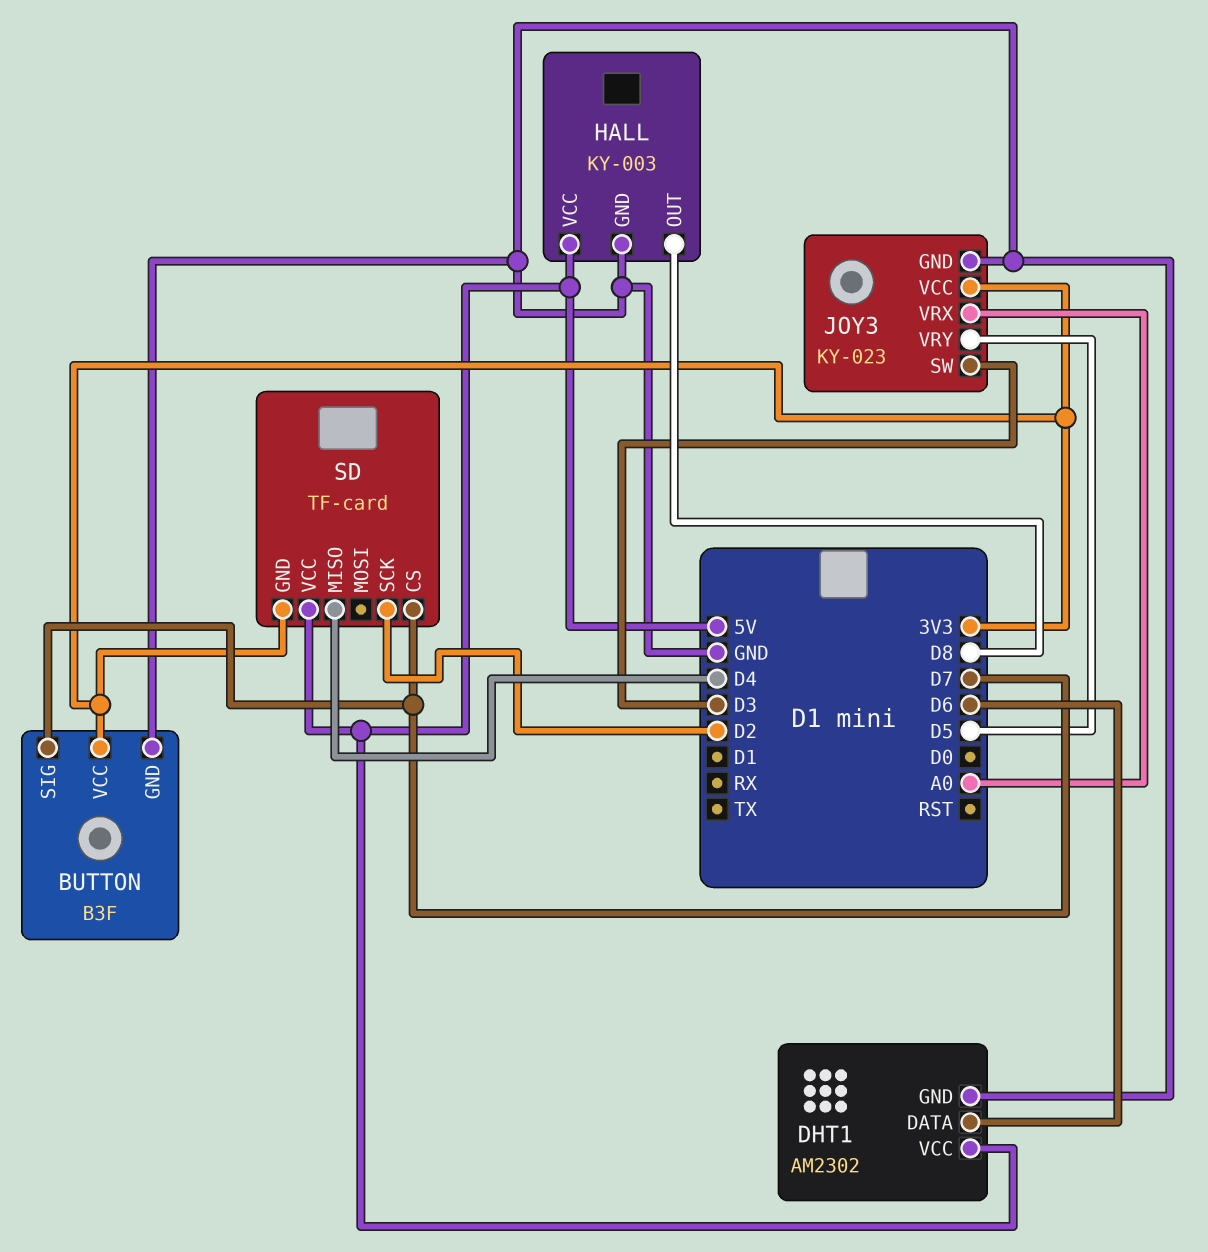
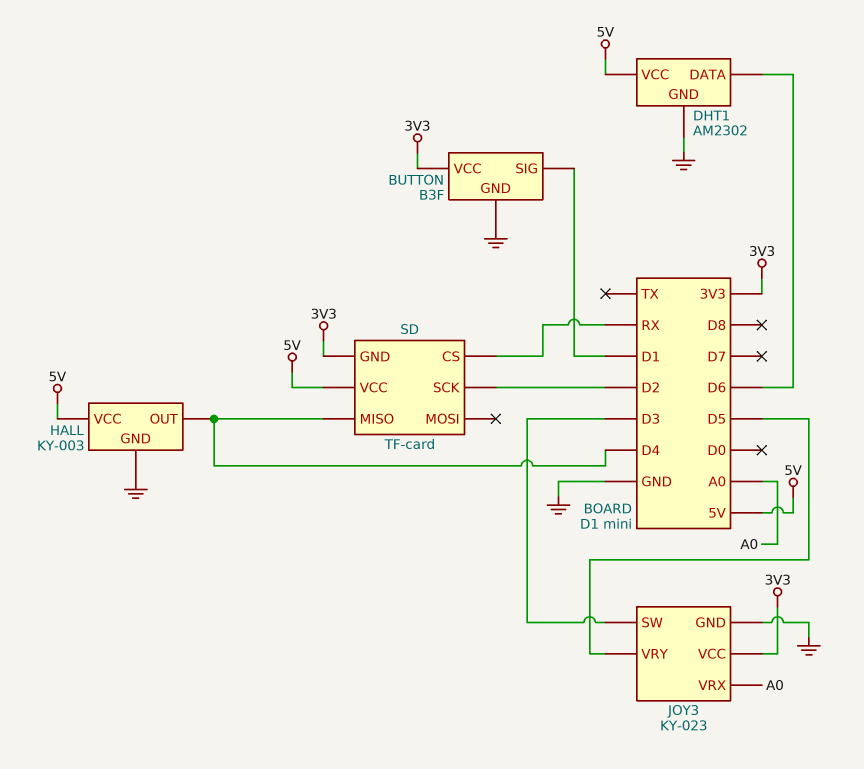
BUTTON pin SIG: D7 -> D1
HALL pin OUT: D8 -> D4
SD pin CS: D7 -> RX

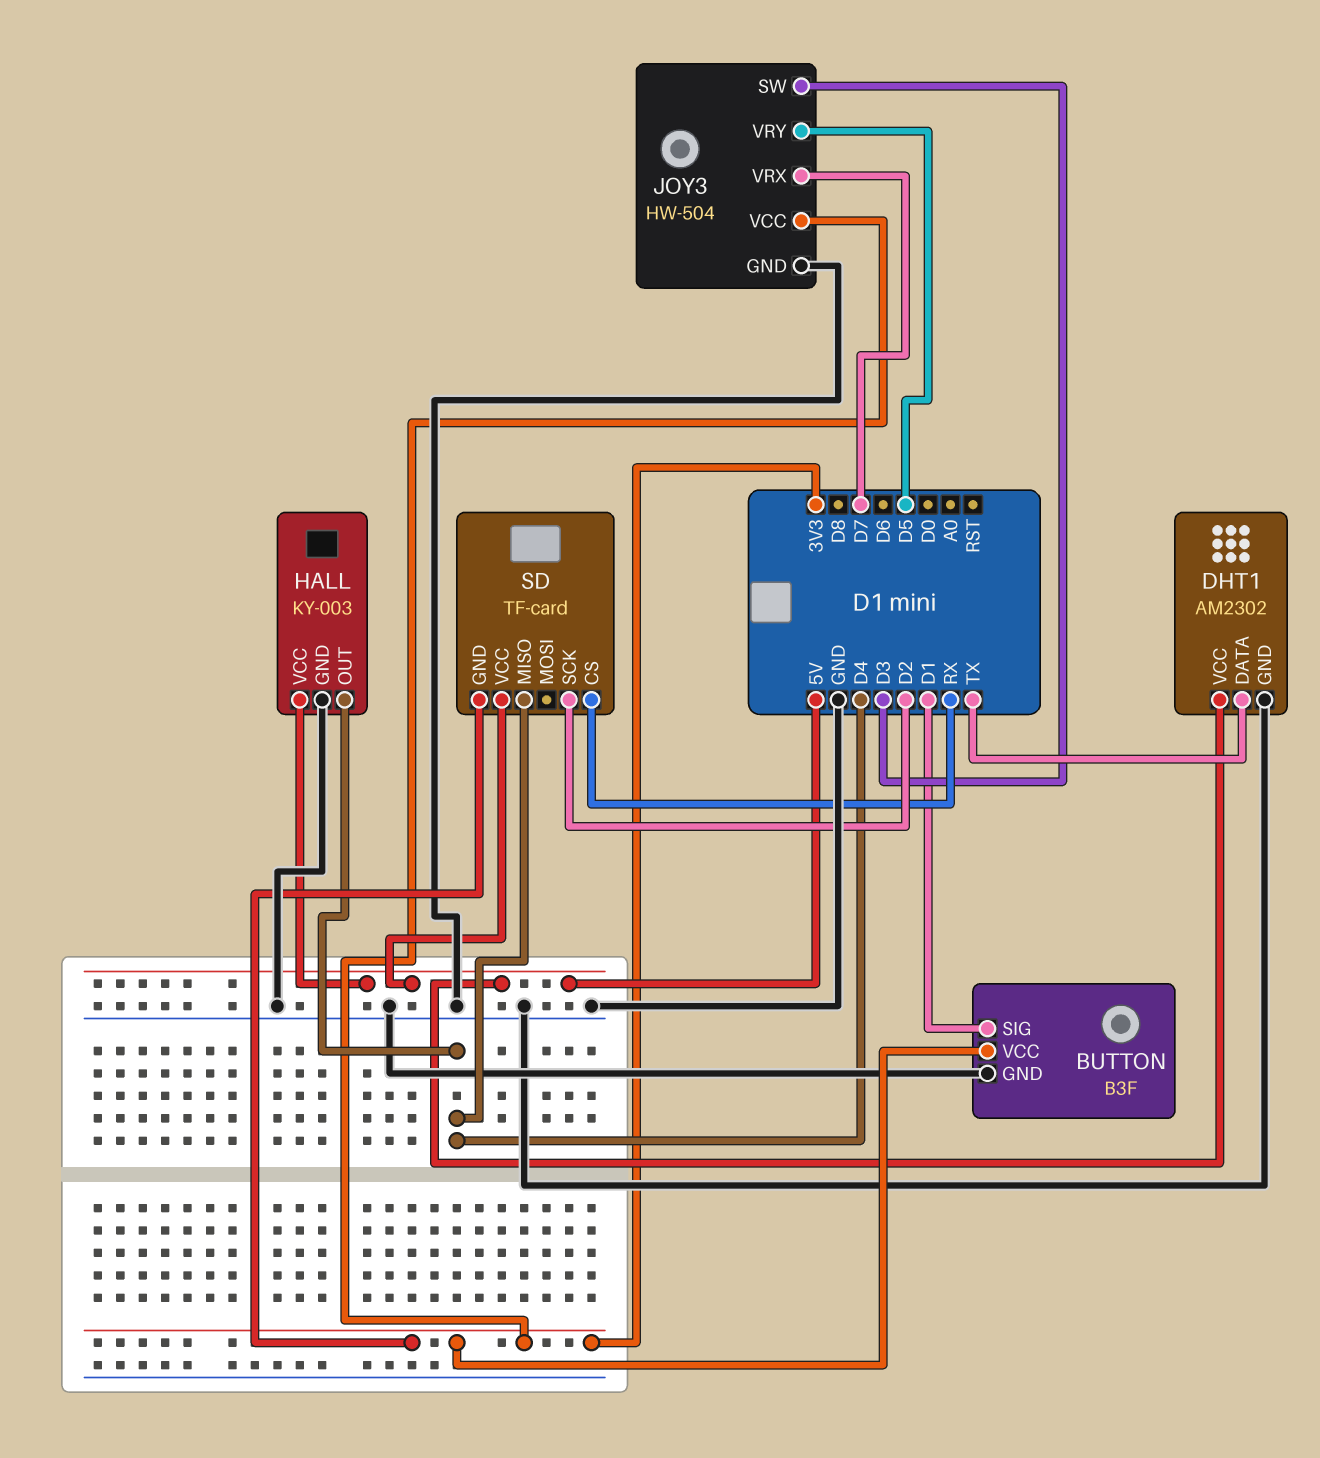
DHT1 pin DATA: D6 -> TX
JOY3: KY-023 -> HW-504
JOY3 pin VRX: A0 -> D7

